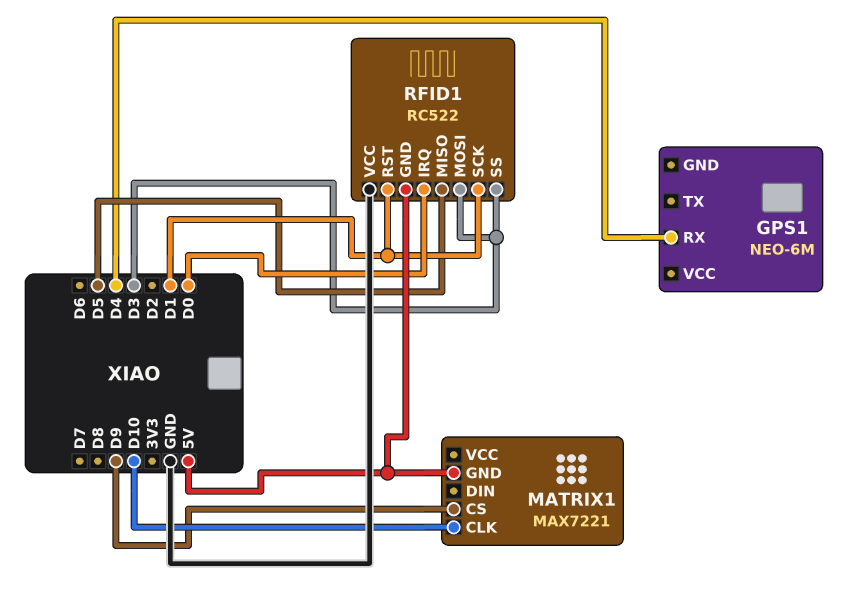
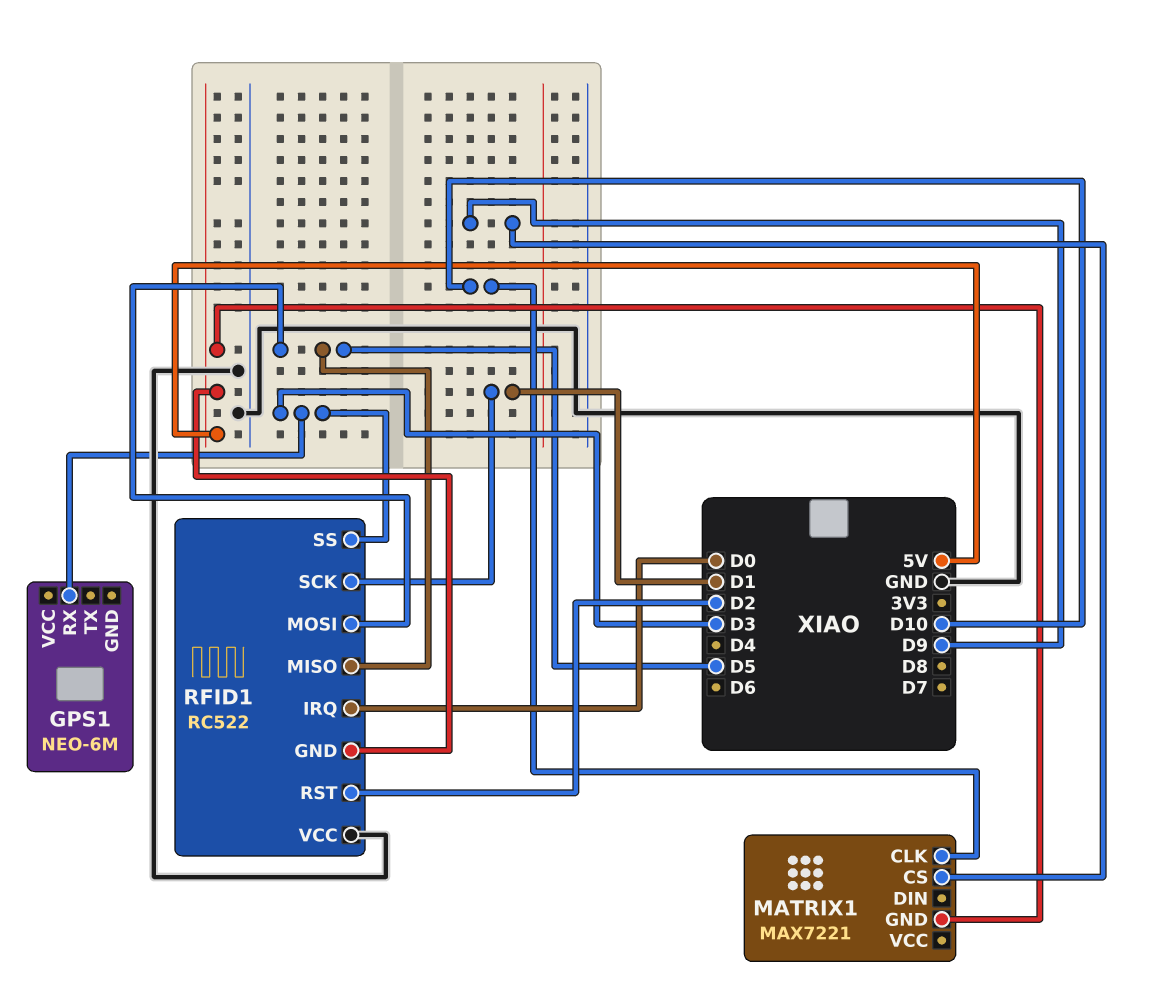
GPS1 pin RX: D4 -> D3
RFID1 pin MOSI: D3 -> D5
RFID1 pin RST: D1 -> D2

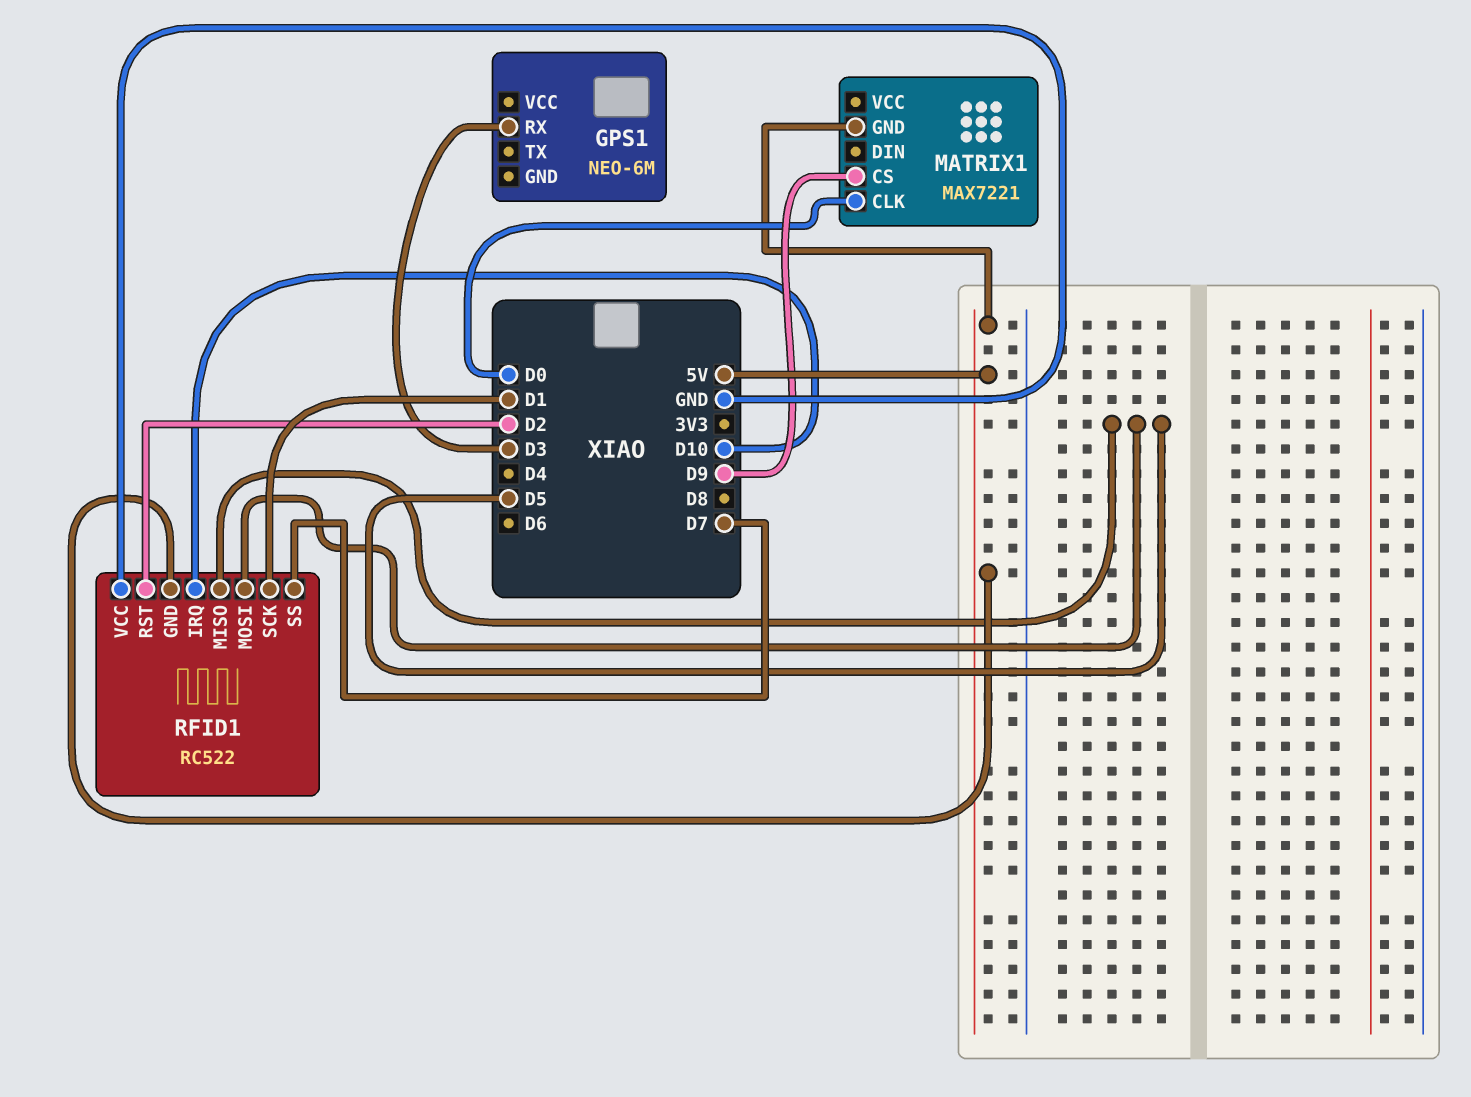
MATRIX1 pin CLK: D10 -> D0
RFID1 pin IRQ: D0 -> D10
RFID1 pin SS: D3 -> D7

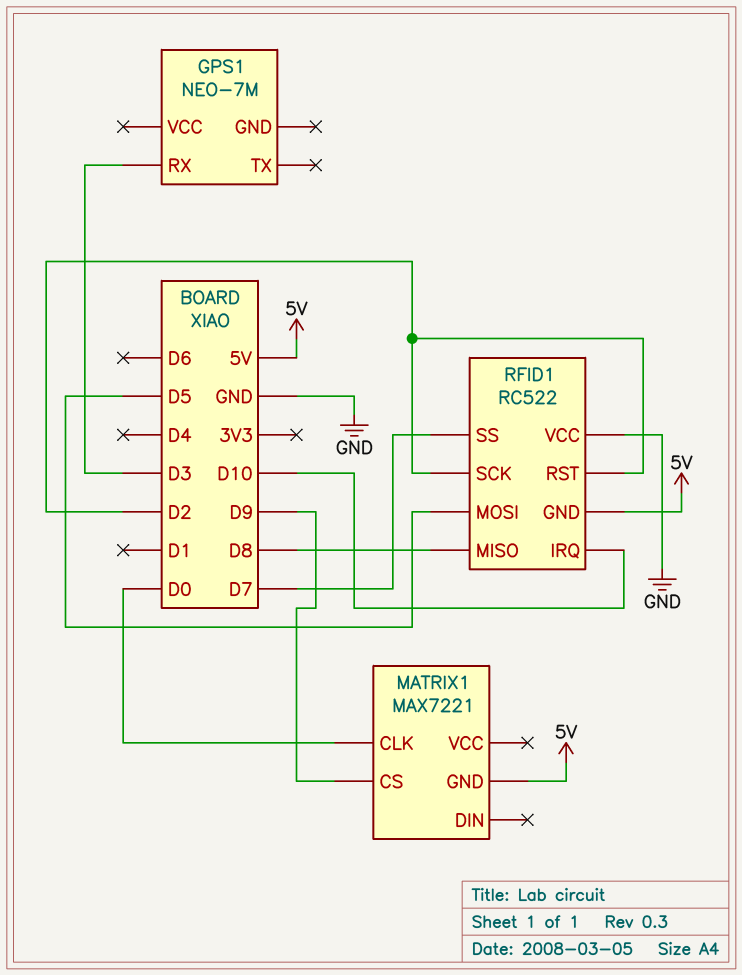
GPS1: NEO-6M -> NEO-7M
RFID1 pin MISO: D5 -> D8
RFID1 pin SCK: D1 -> D2

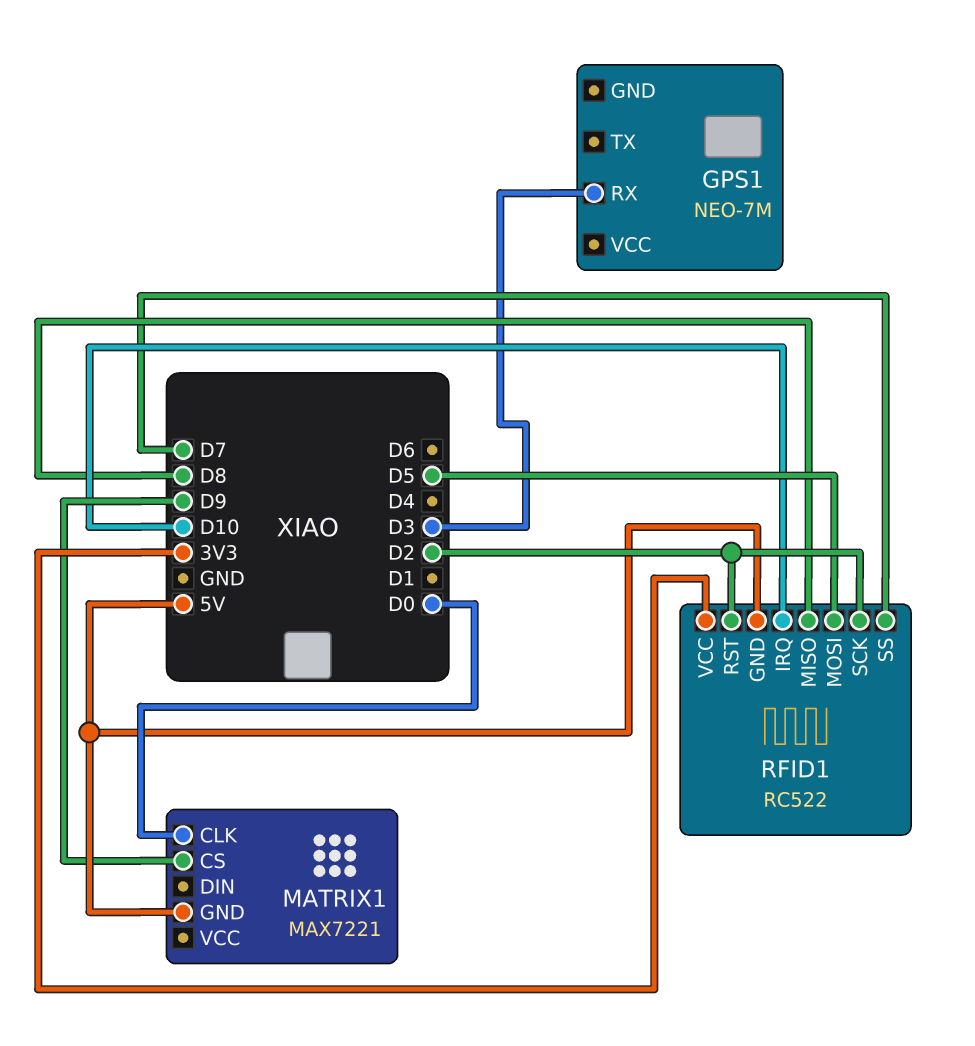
RFID1 pin VCC: GND -> 3V3

